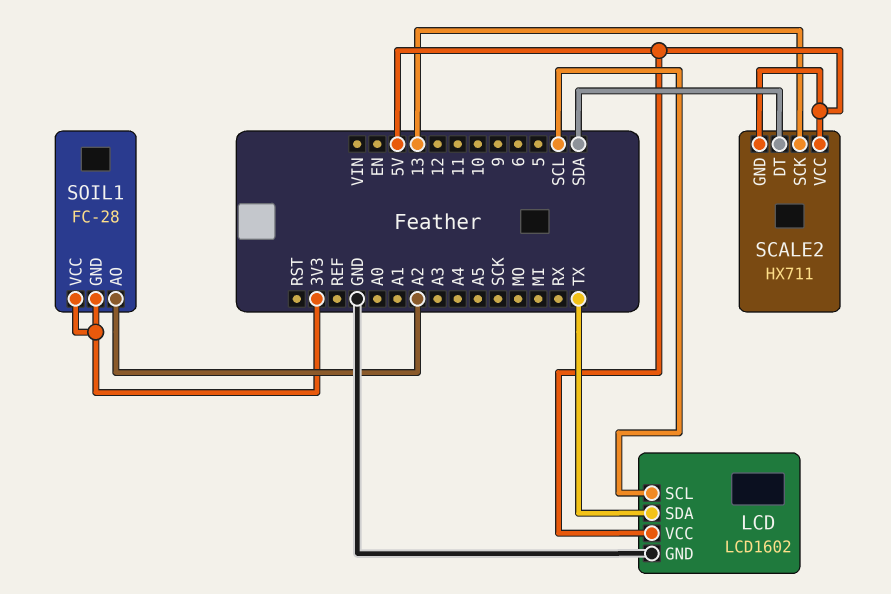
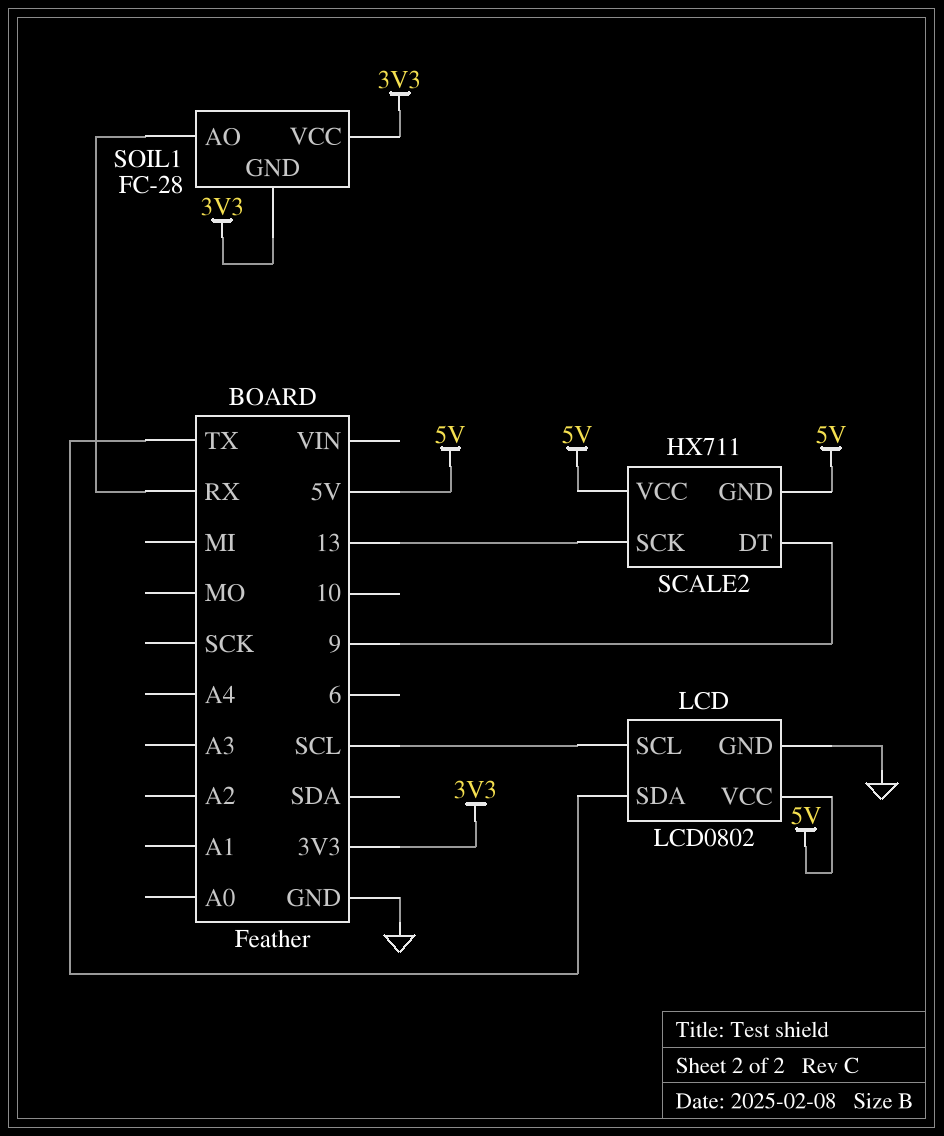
LCD: LCD1602 -> LCD0802
SCALE2 pin DT: SDA -> 9
SOIL1 pin AO: A2 -> RX

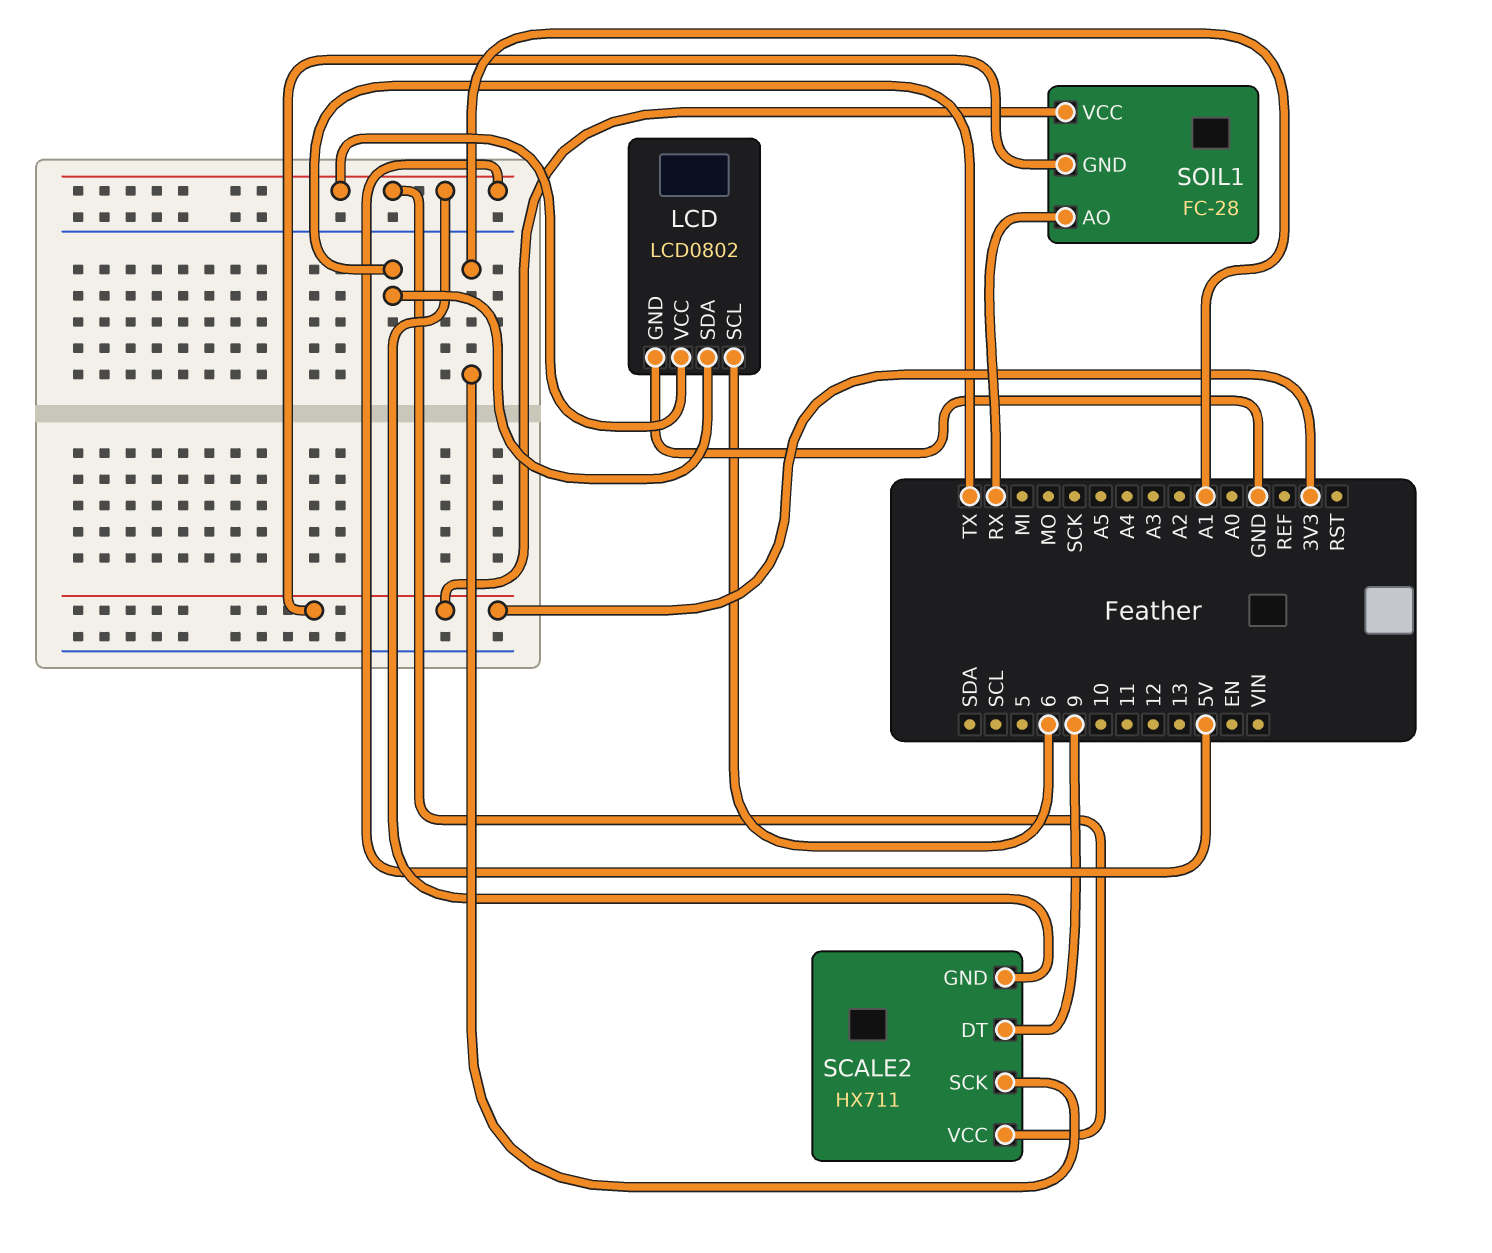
LCD pin SCL: SCL -> 6
SCALE2 pin SCK: 13 -> A1

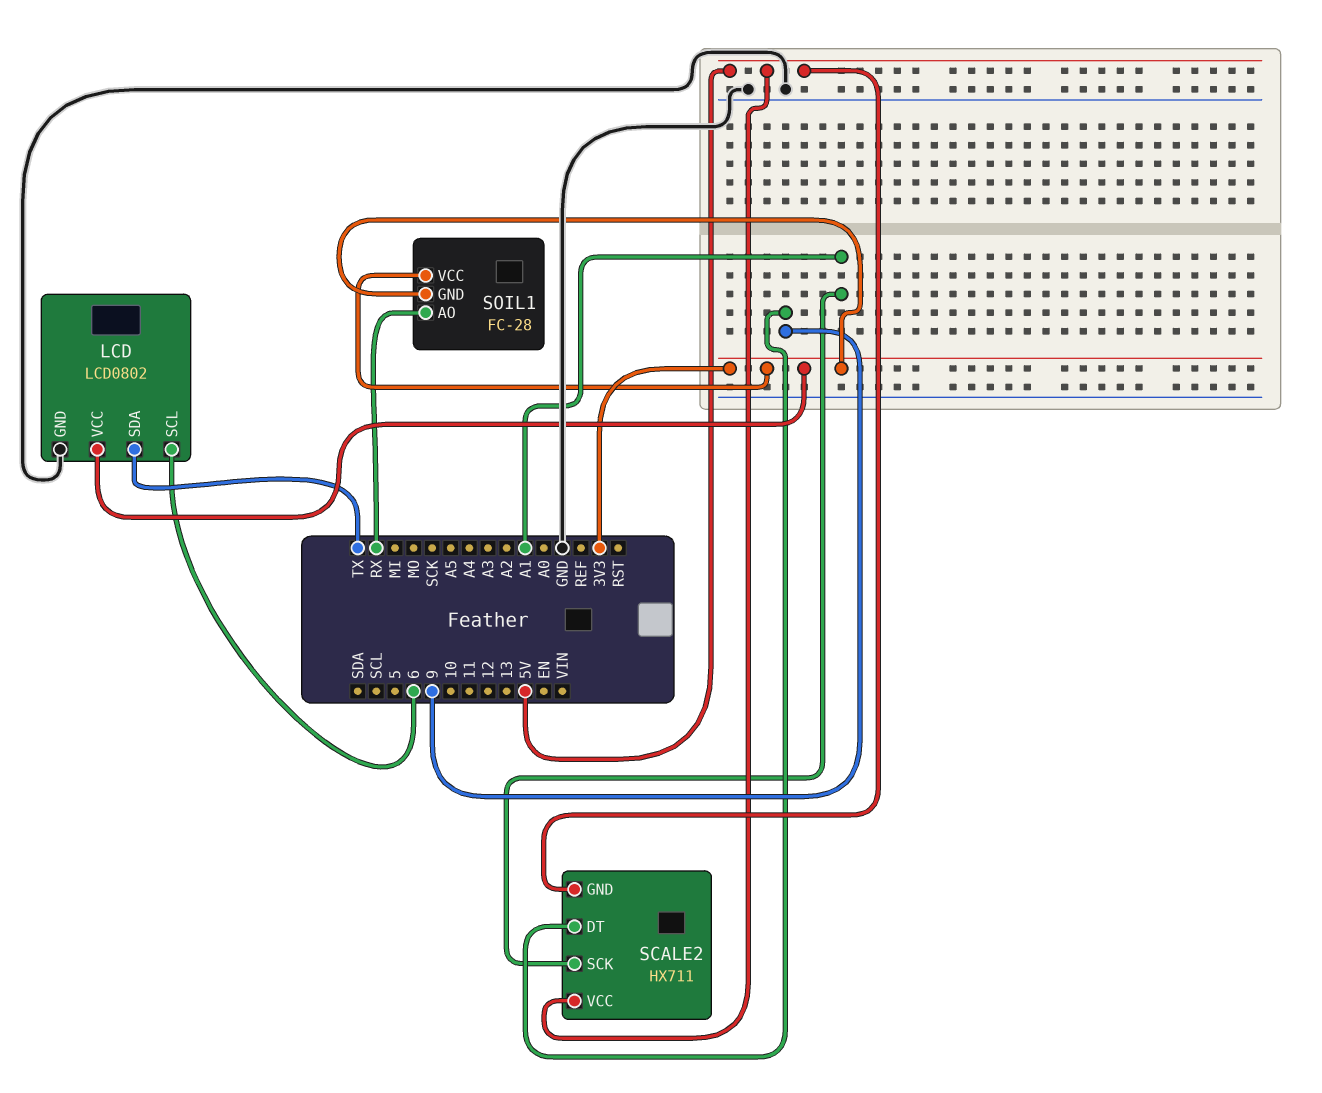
LCD pin VCC: 5V -> 3V3

